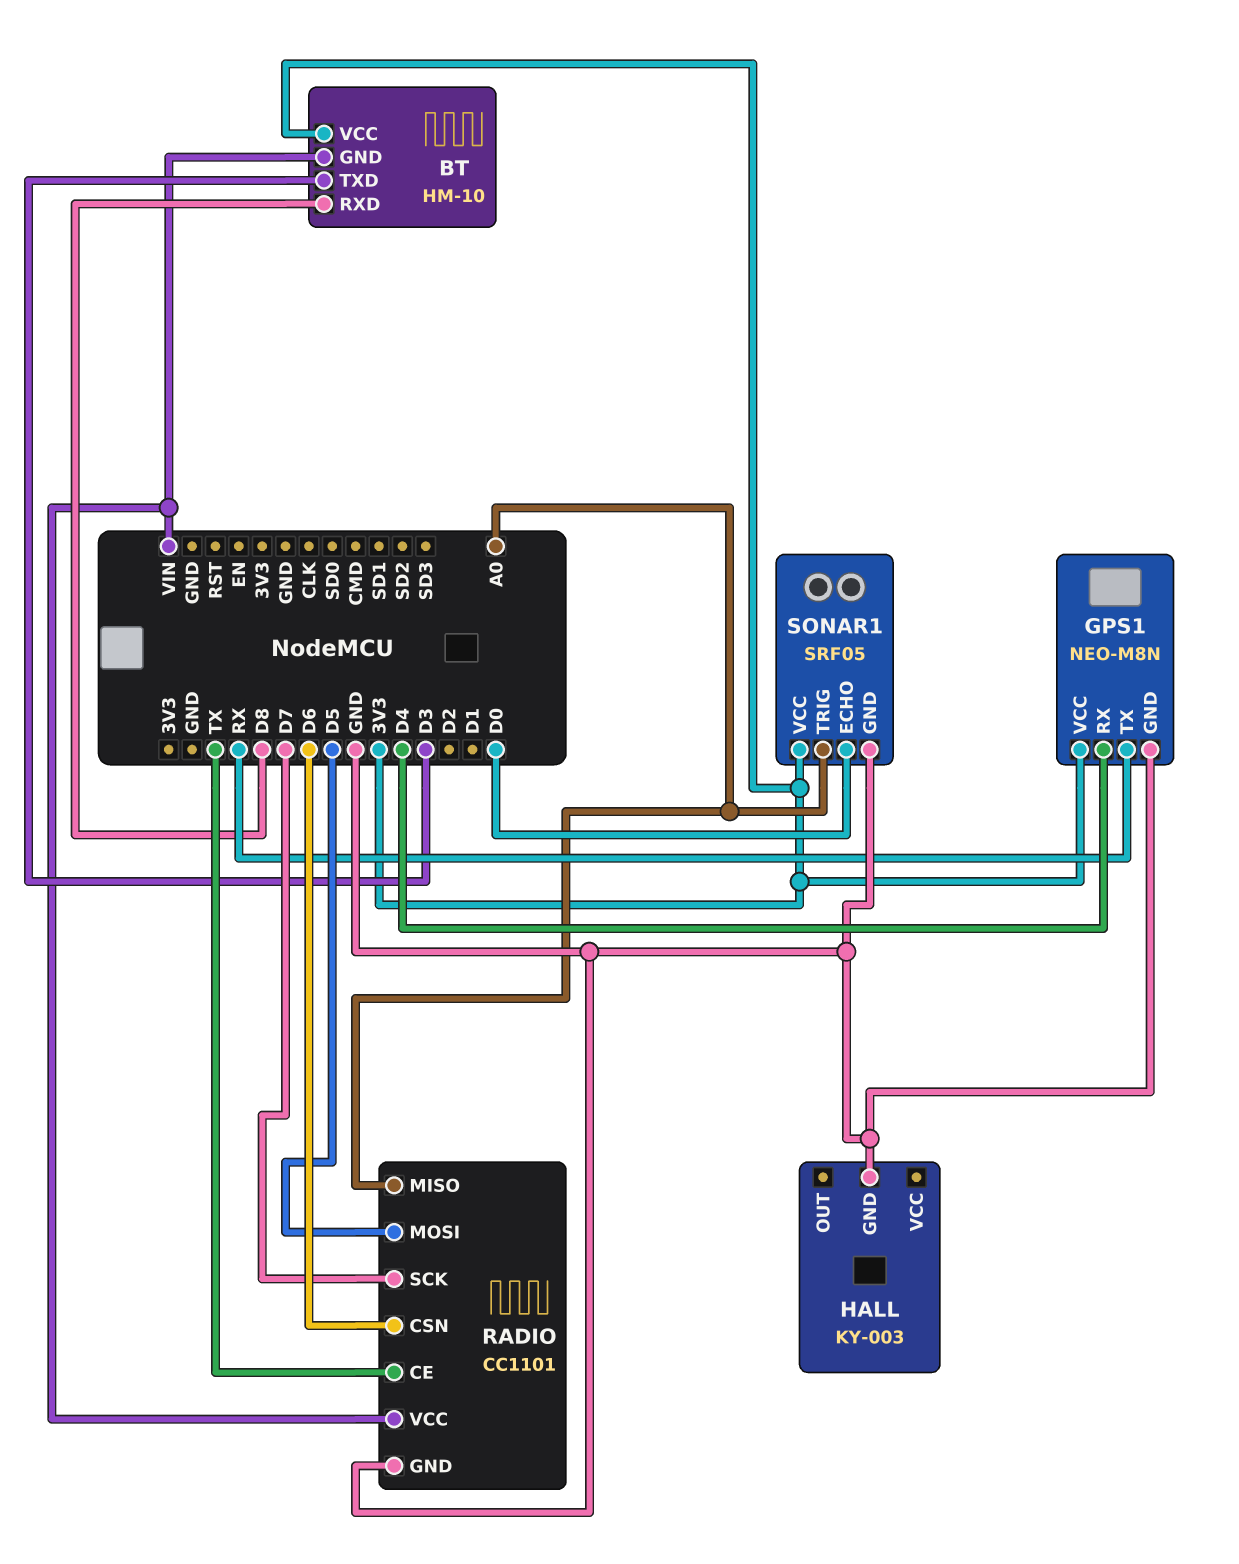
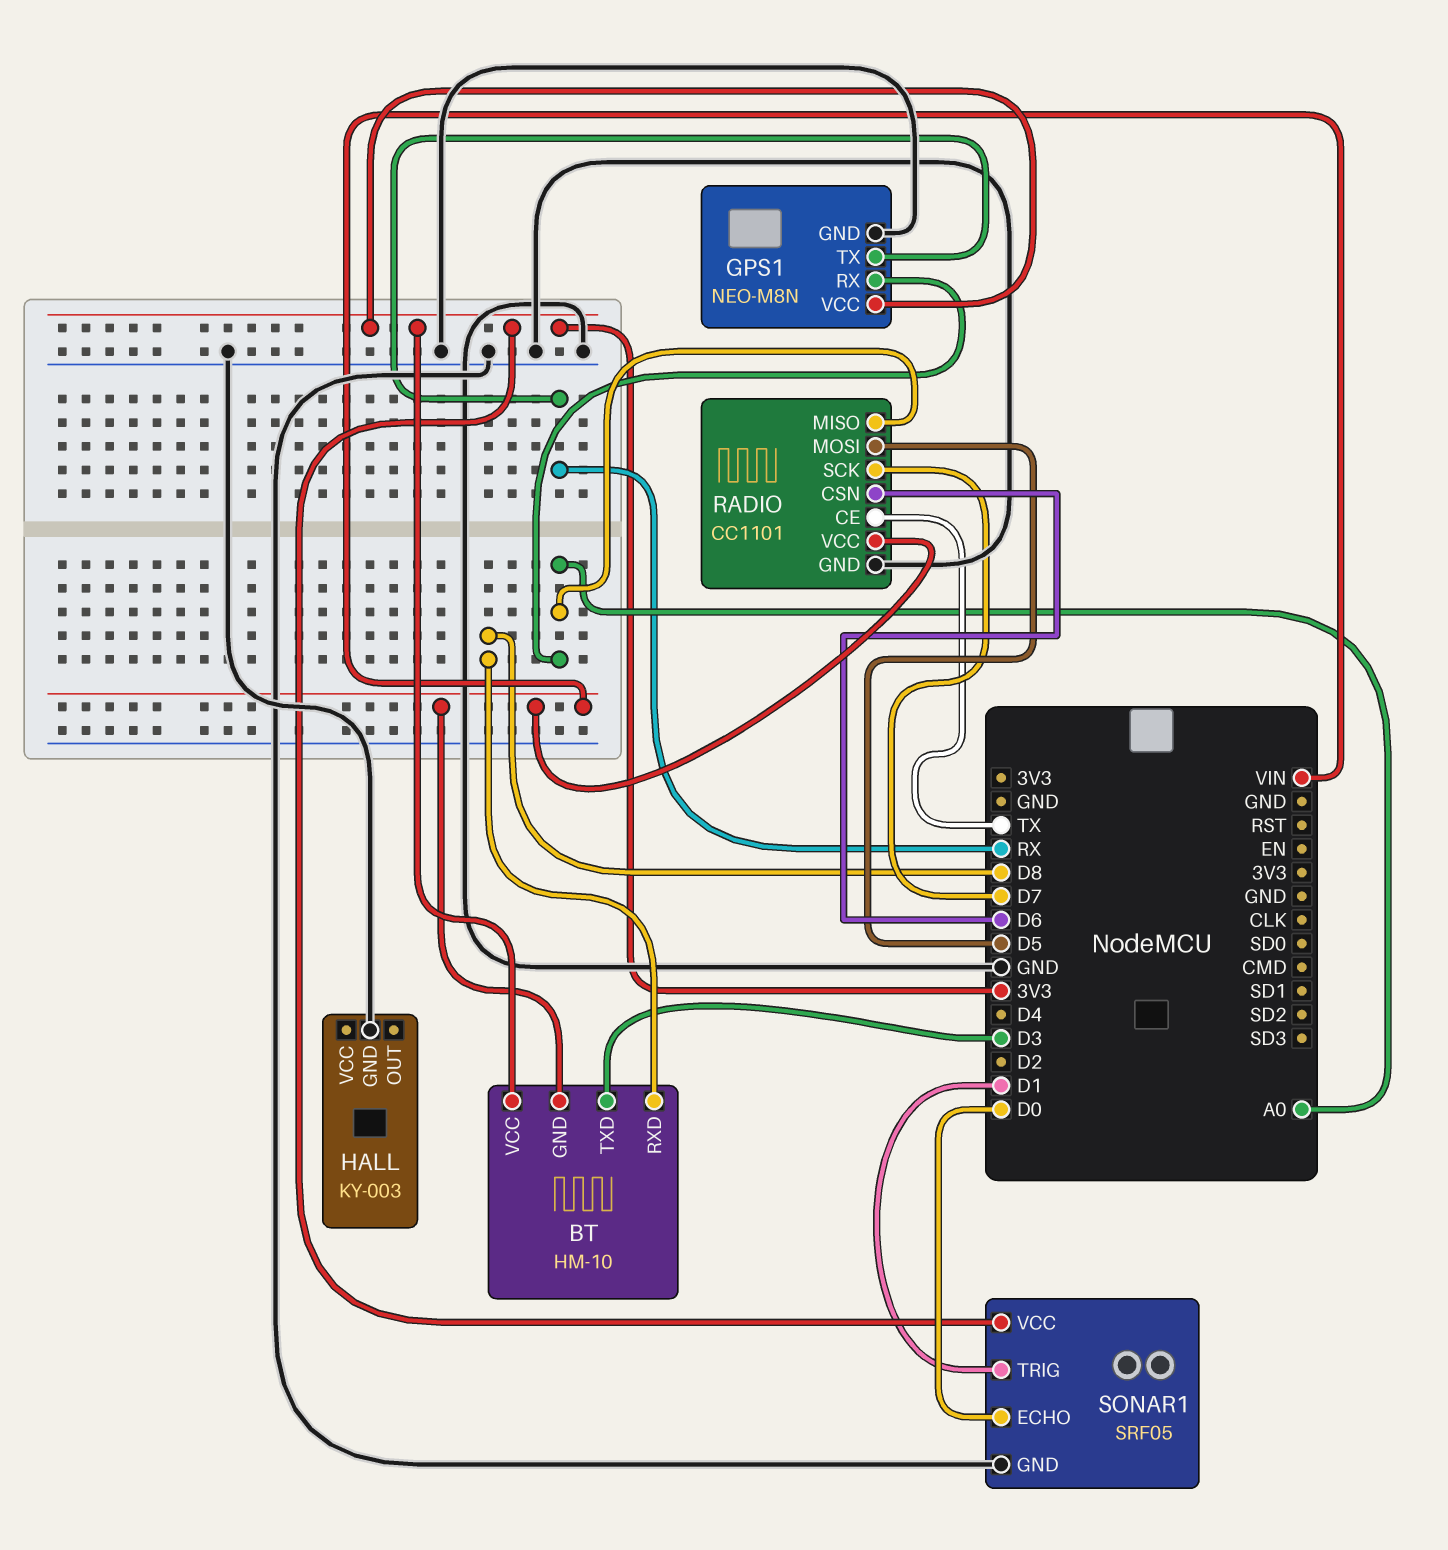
GPS1 pin RX: D4 -> A0
SONAR1 pin TRIG: A0 -> D1

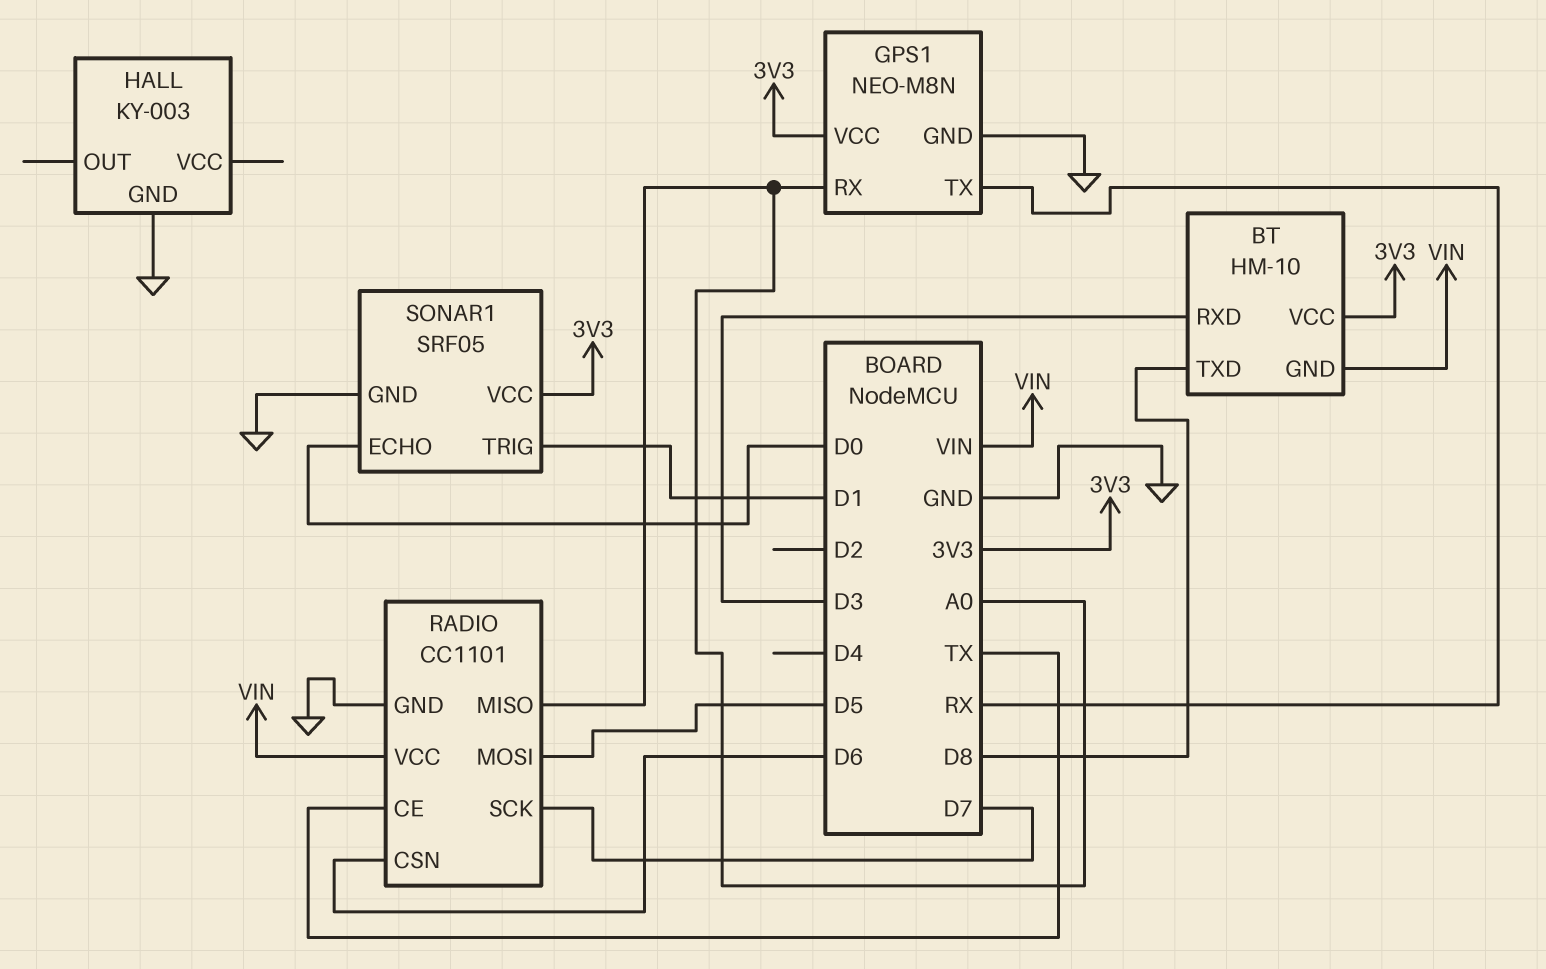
BT pin RXD: D8 -> D3
BT pin TXD: D3 -> D8

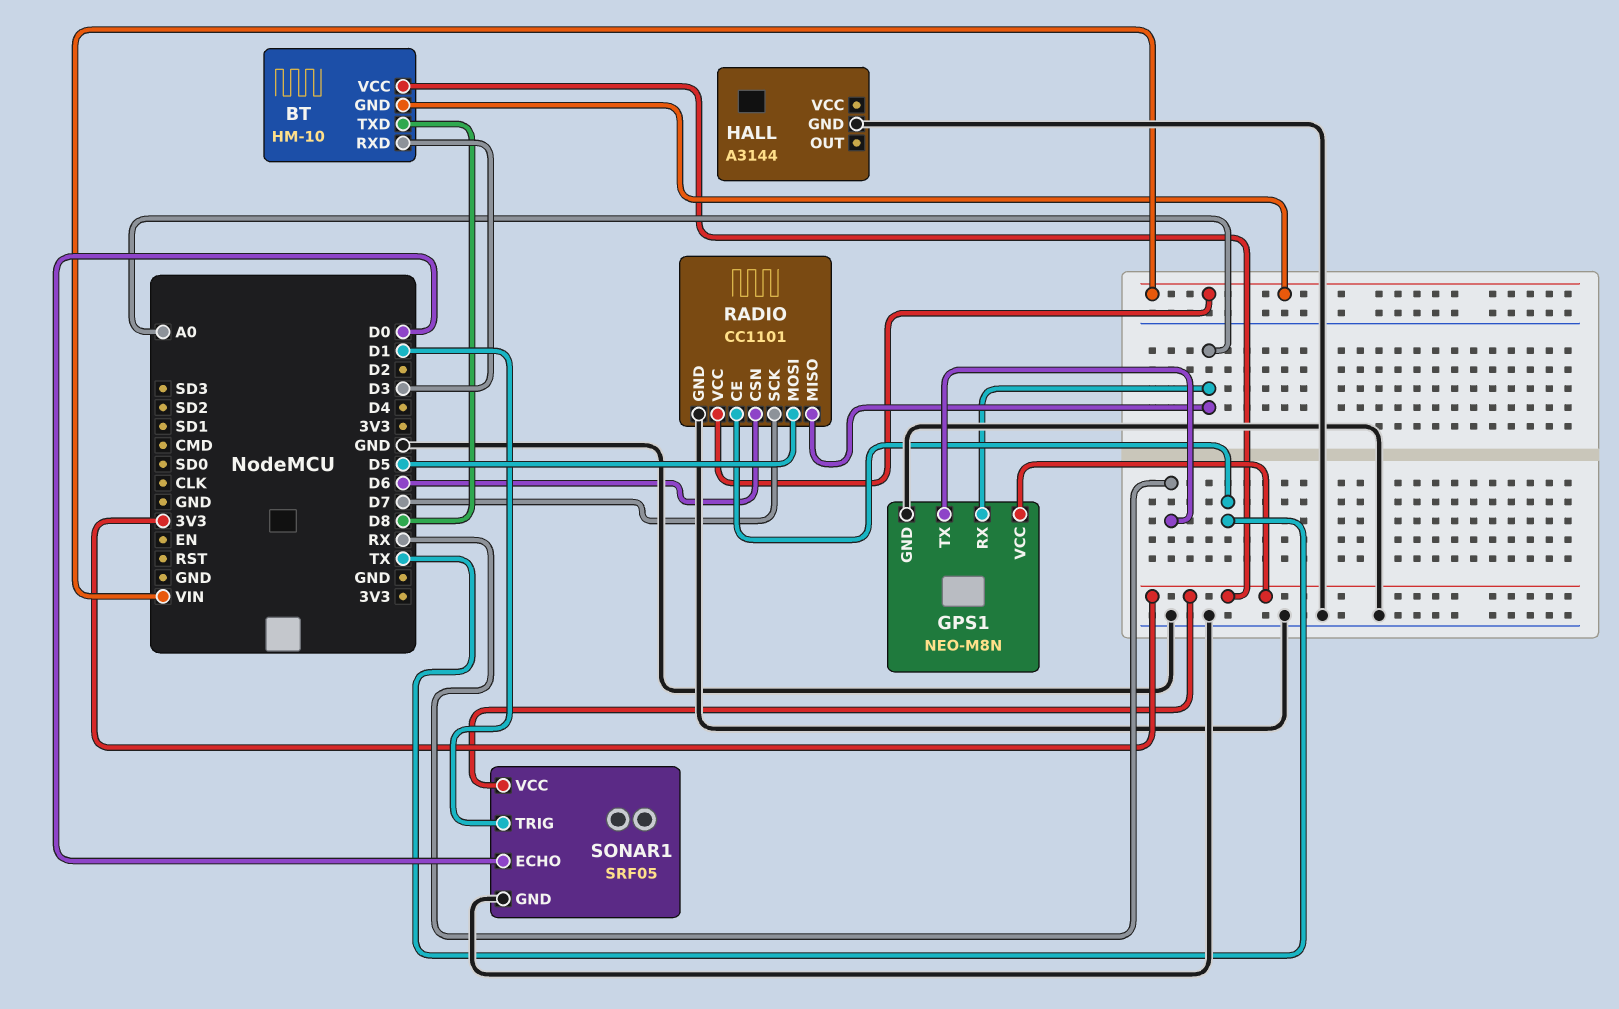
HALL: KY-003 -> A3144

